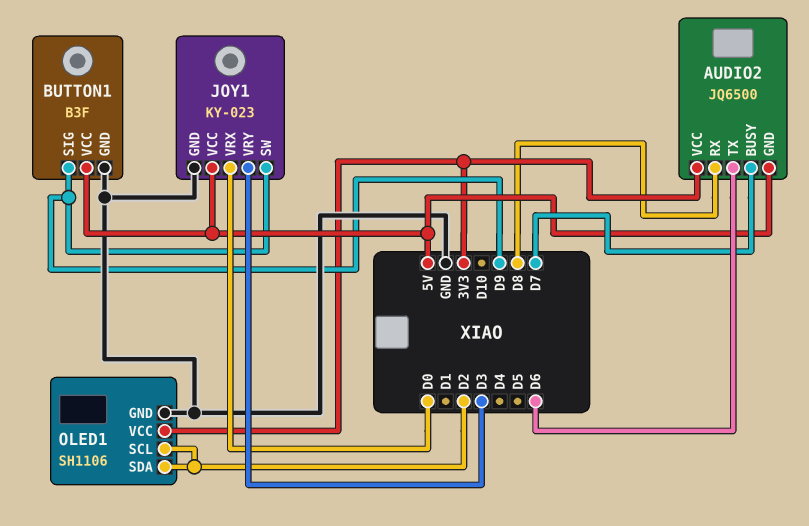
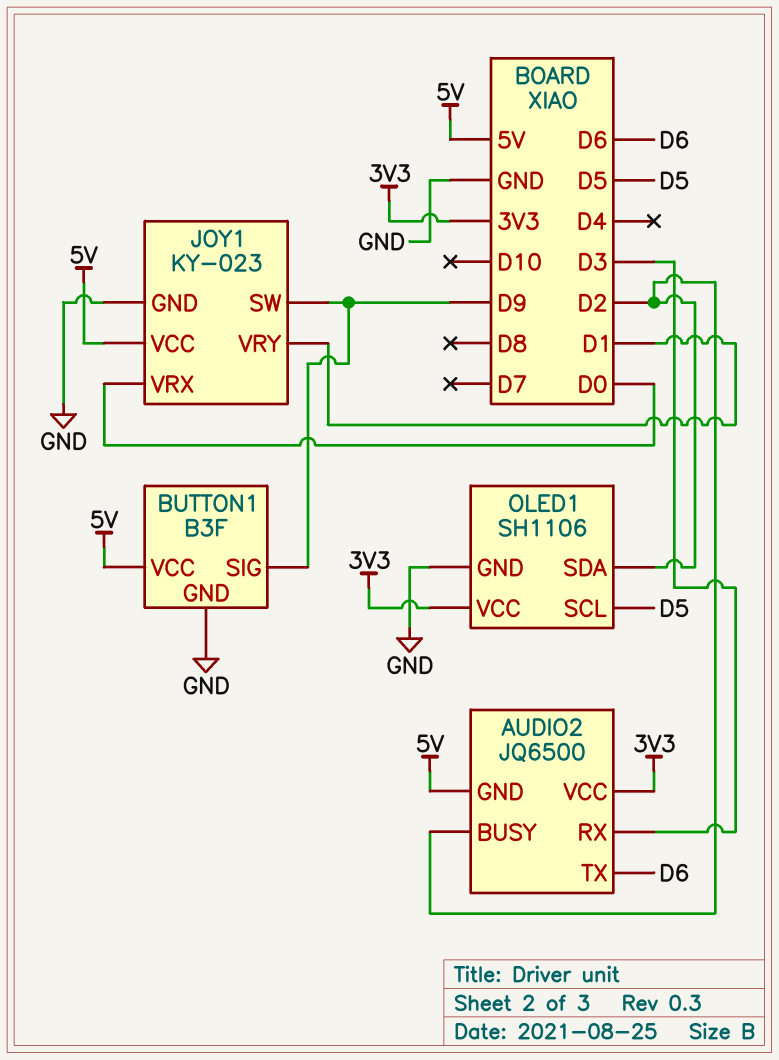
AUDIO2 pin BUSY: D7 -> D2
AUDIO2 pin RX: D8 -> D3
JOY1 pin VRY: D3 -> D1
OLED1 pin SCL: D2 -> D5

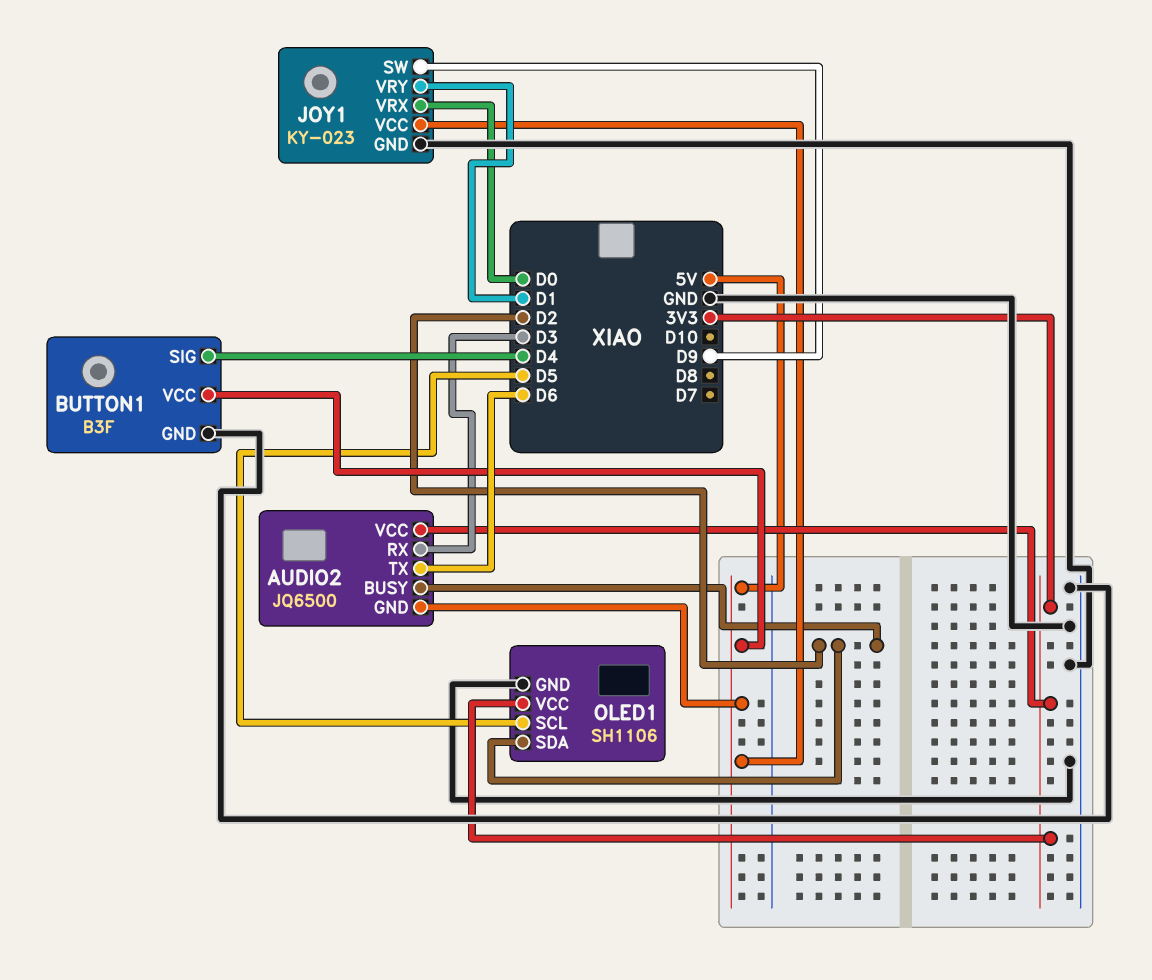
BUTTON1 pin SIG: D9 -> D4

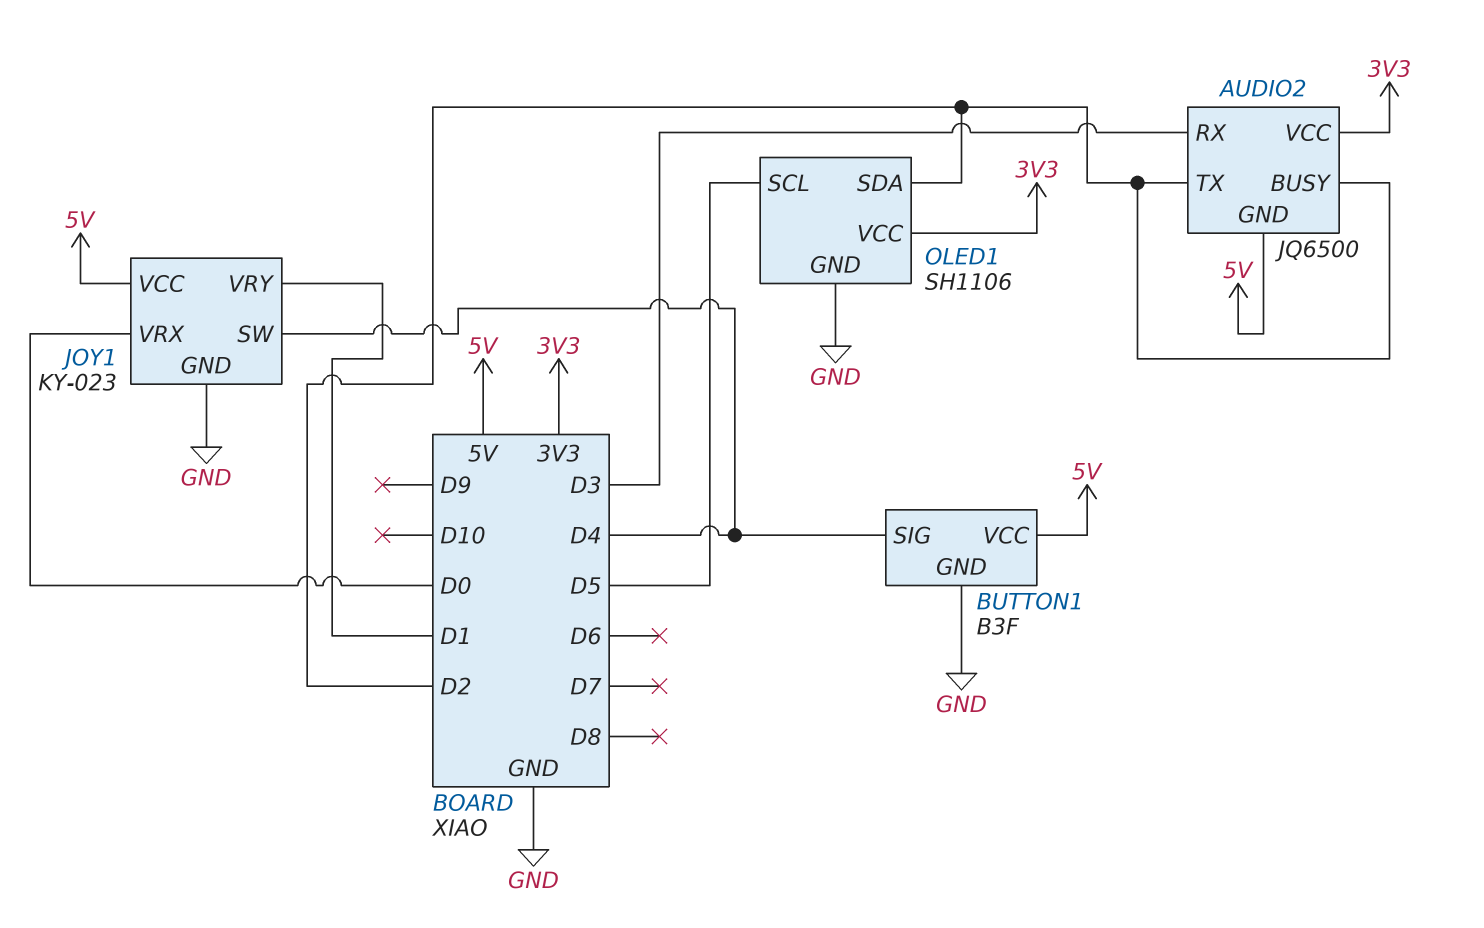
AUDIO2 pin TX: D6 -> D2
JOY1 pin SW: D9 -> D4

